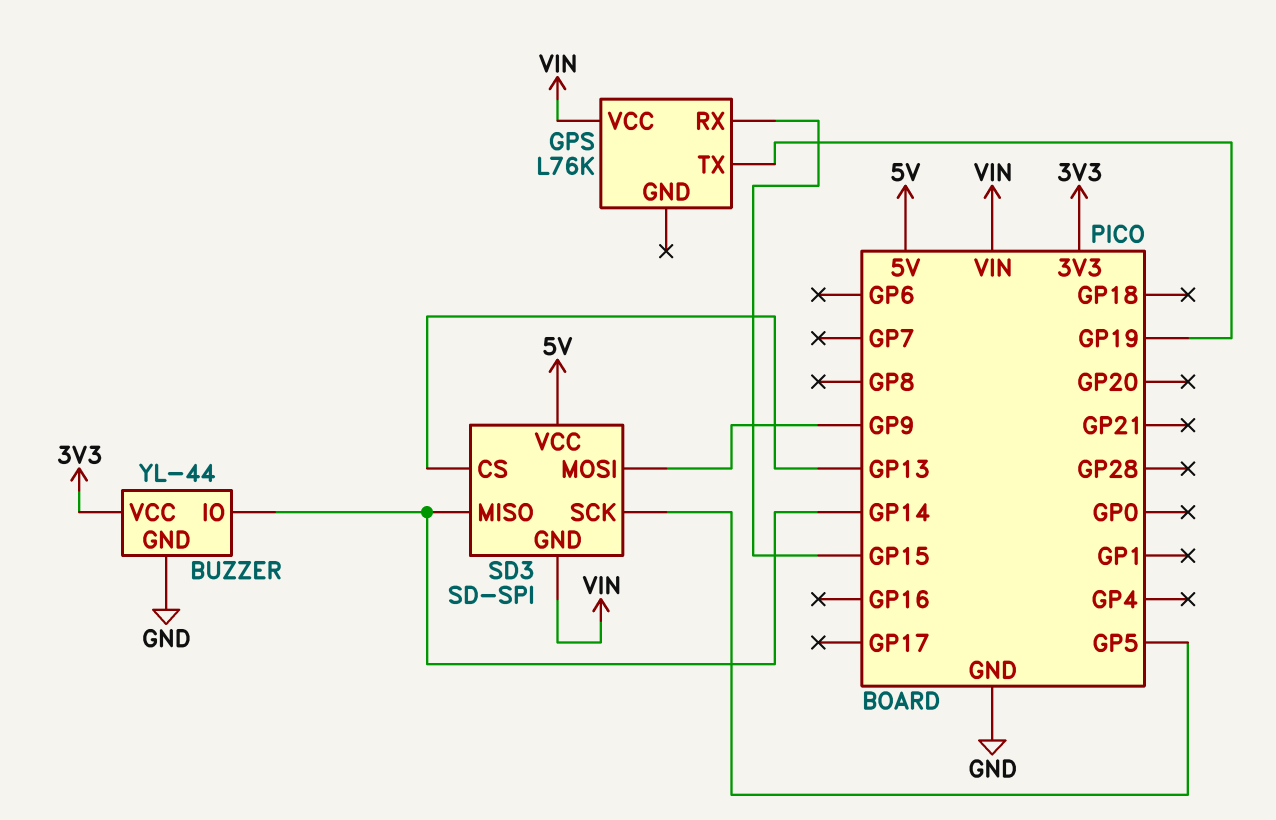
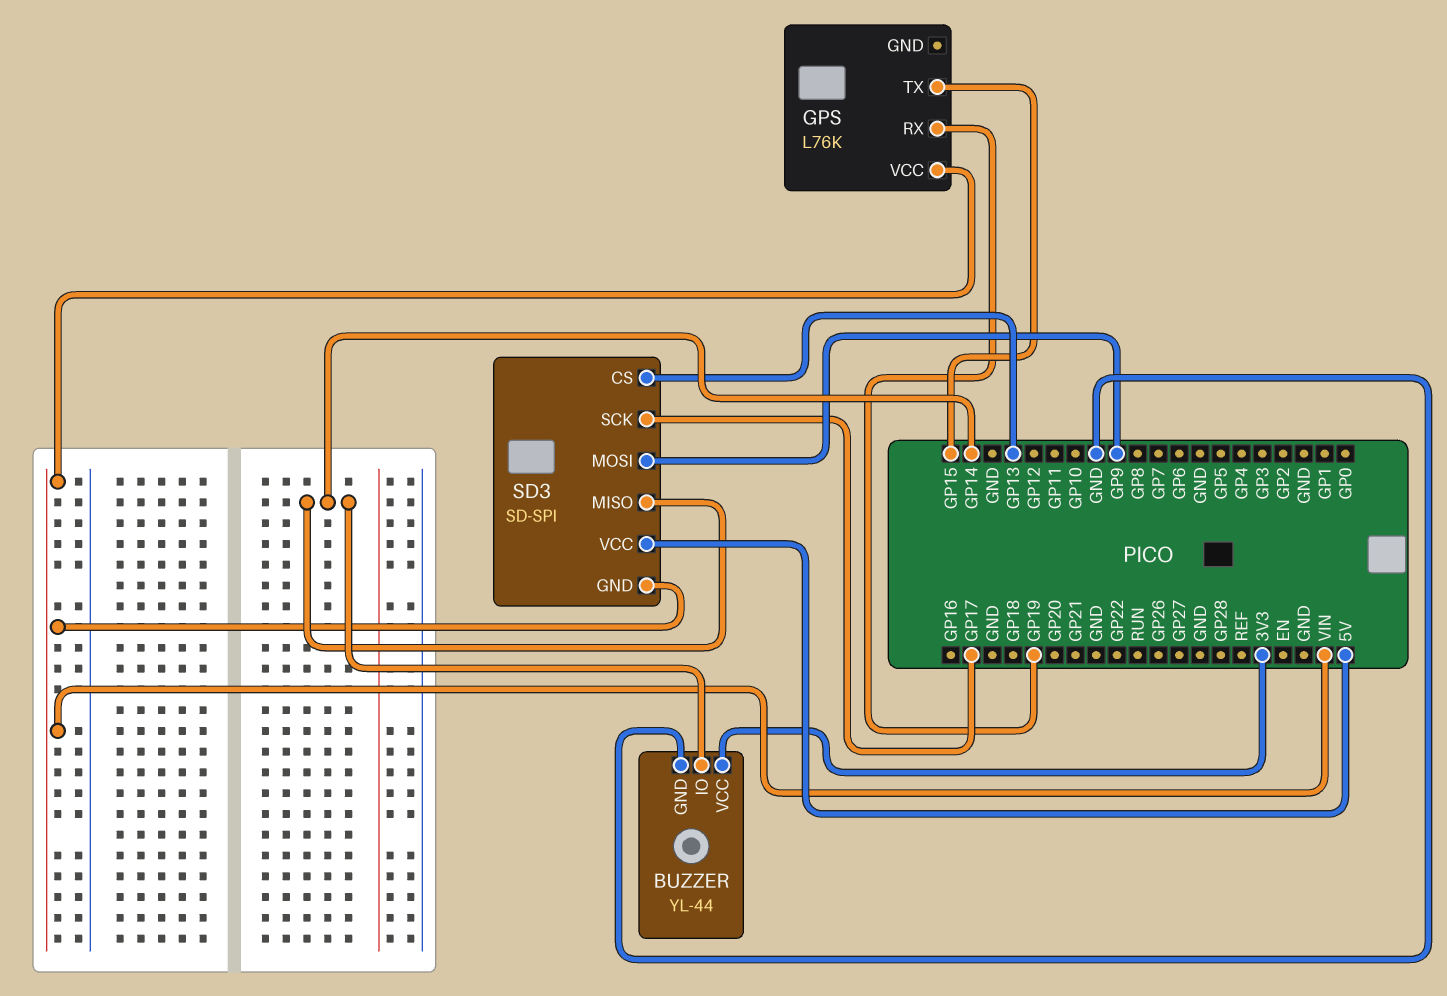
GPS pin RX: GP15 -> GP19
GPS pin TX: GP19 -> GP15
SD3 pin SCK: GP5 -> GP17

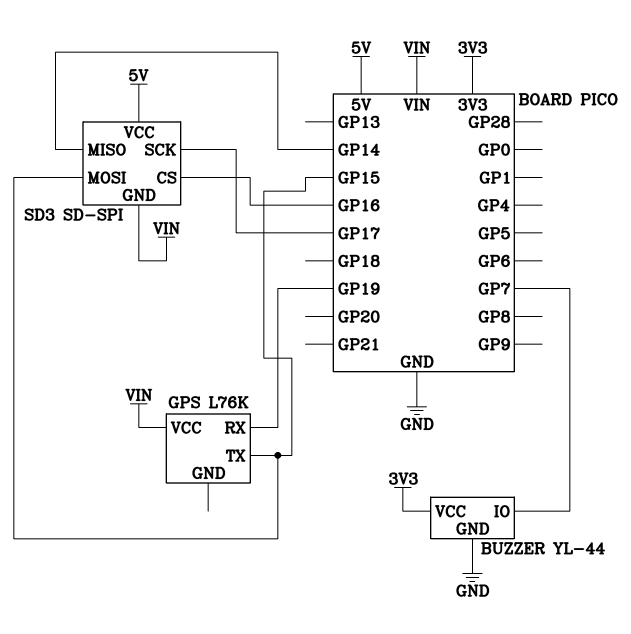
BUZZER pin IO: GP14 -> GP7
SD3 pin CS: GP13 -> GP16
SD3 pin MOSI: GP9 -> GP15

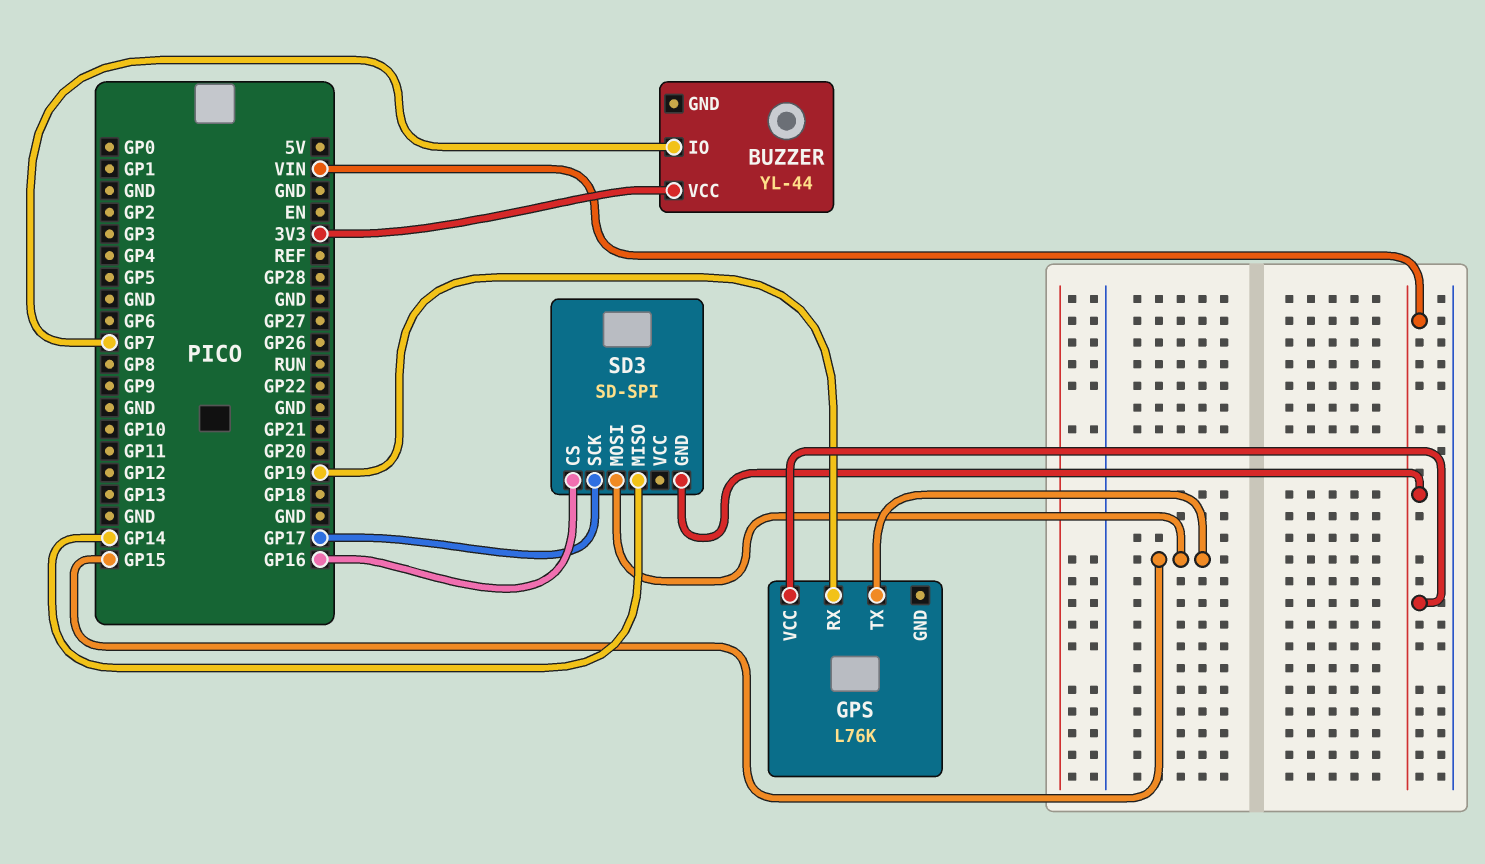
BUZZER pin GND: GND -> none
SD3 pin VCC: 5V -> none

